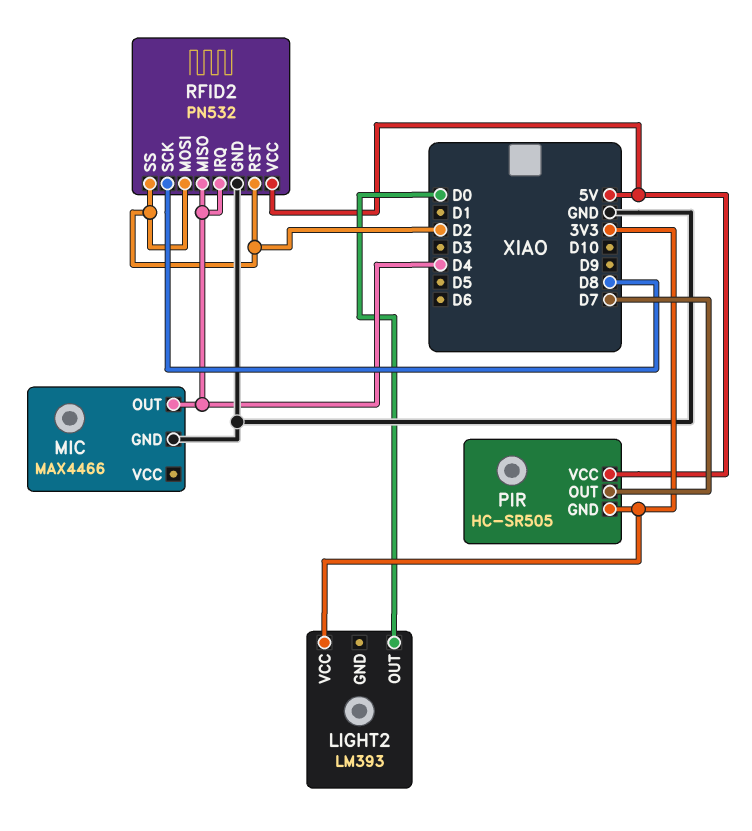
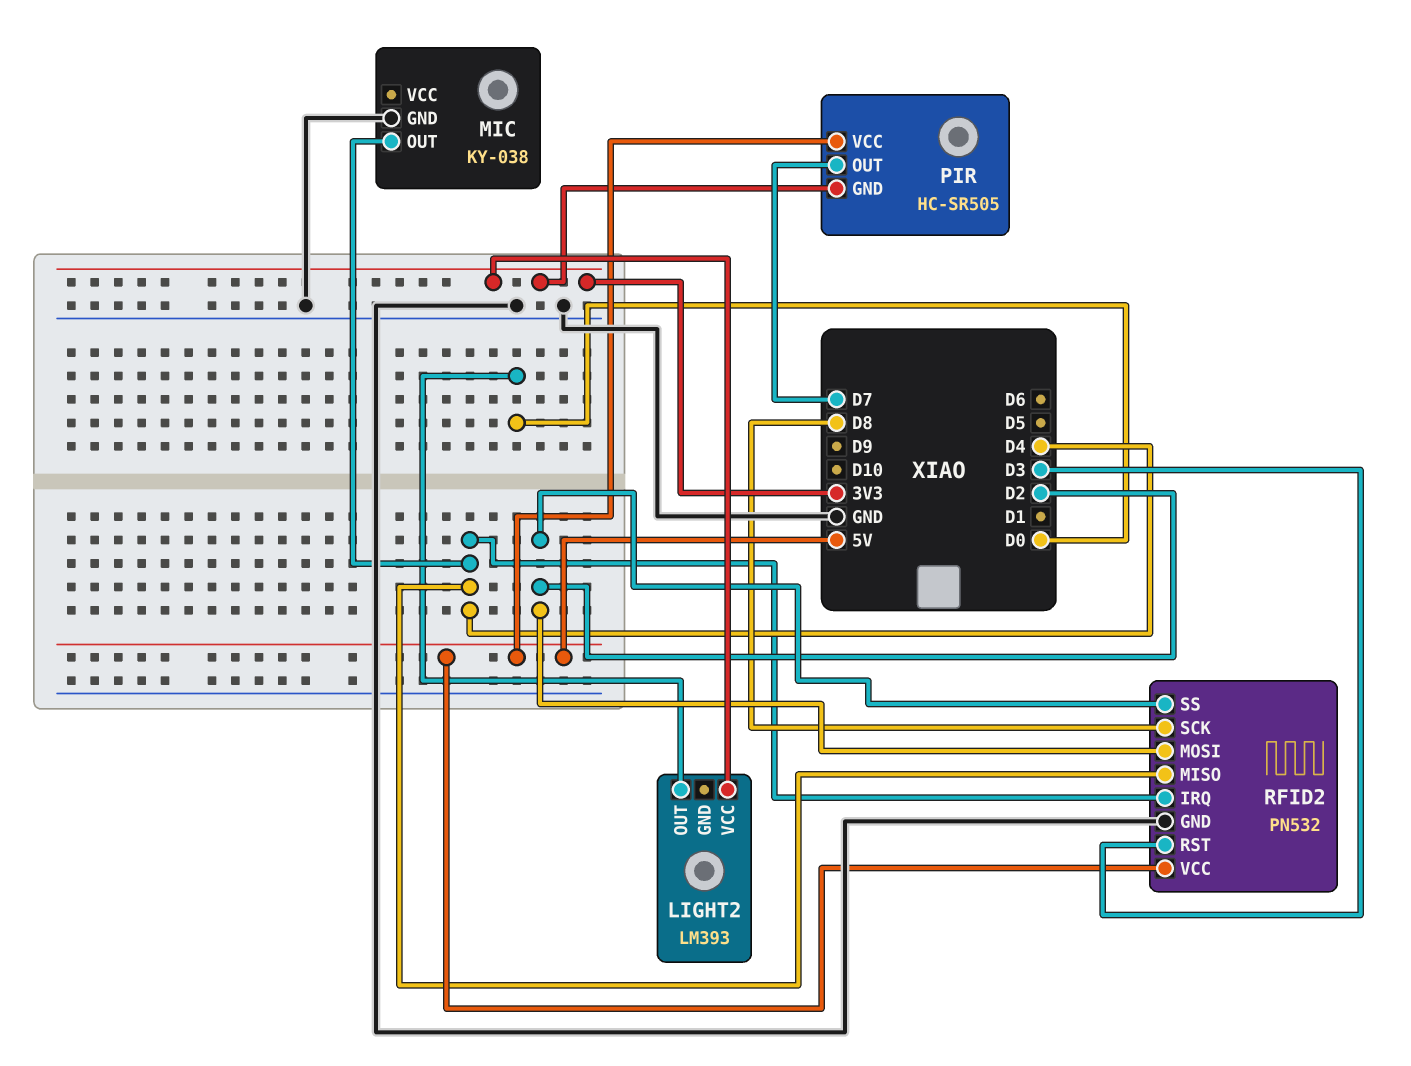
MIC: MAX4466 -> KY-038
RFID2 pin RST: D2 -> D3

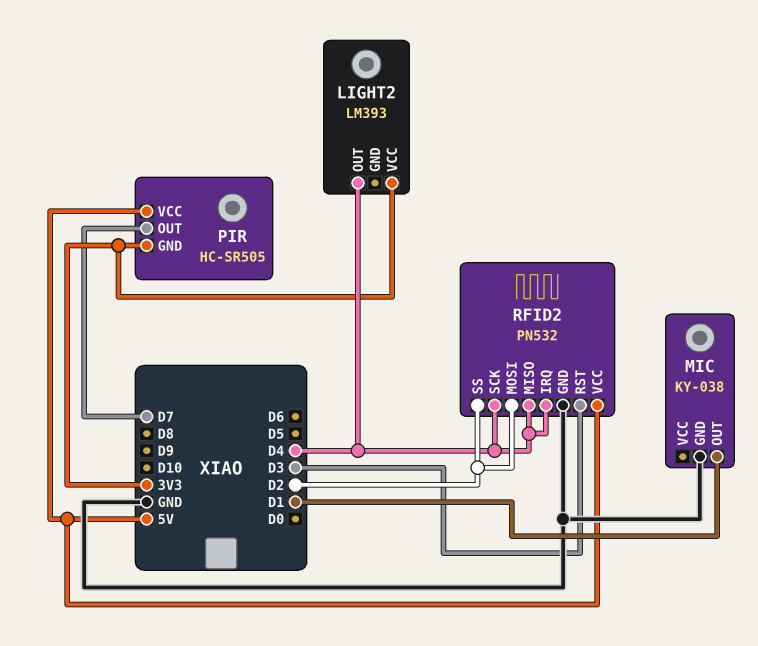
LIGHT2 pin OUT: D0 -> D4
MIC pin OUT: D4 -> D1
RFID2 pin SCK: D8 -> D4

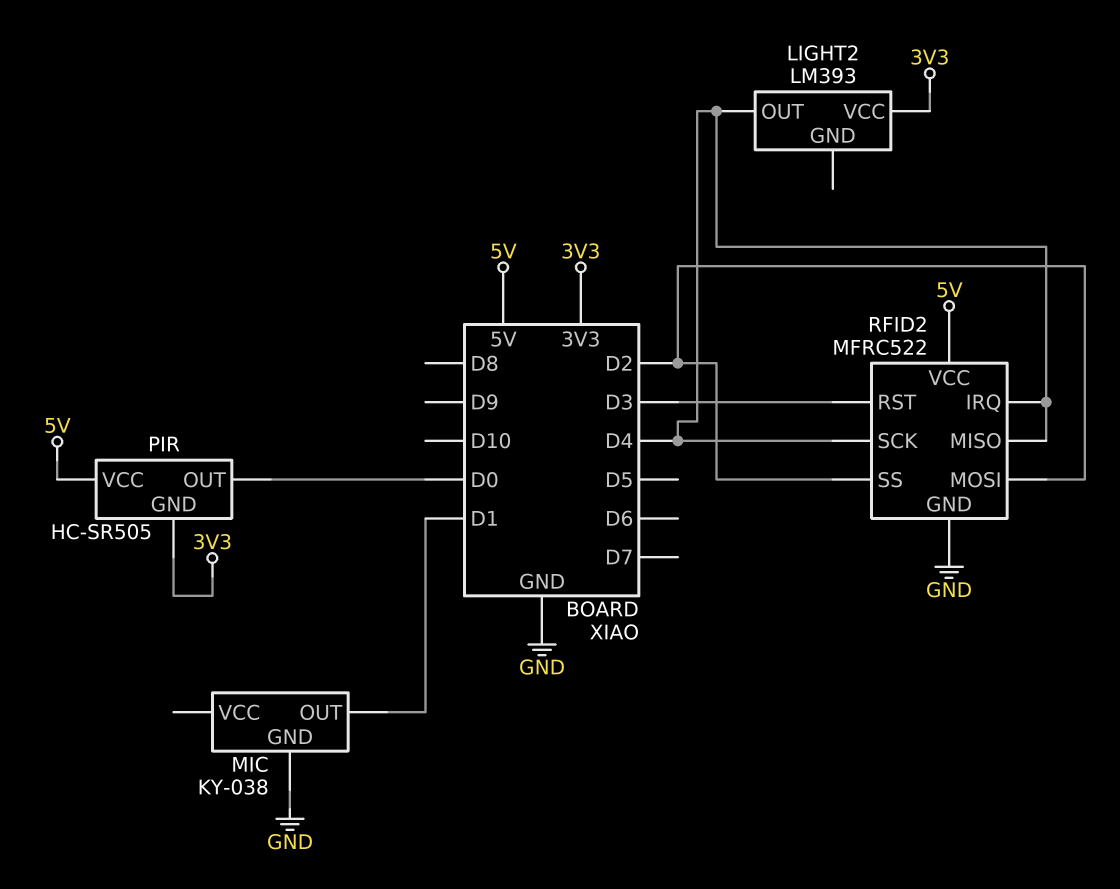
PIR pin OUT: D7 -> D0
RFID2: PN532 -> MFRC522

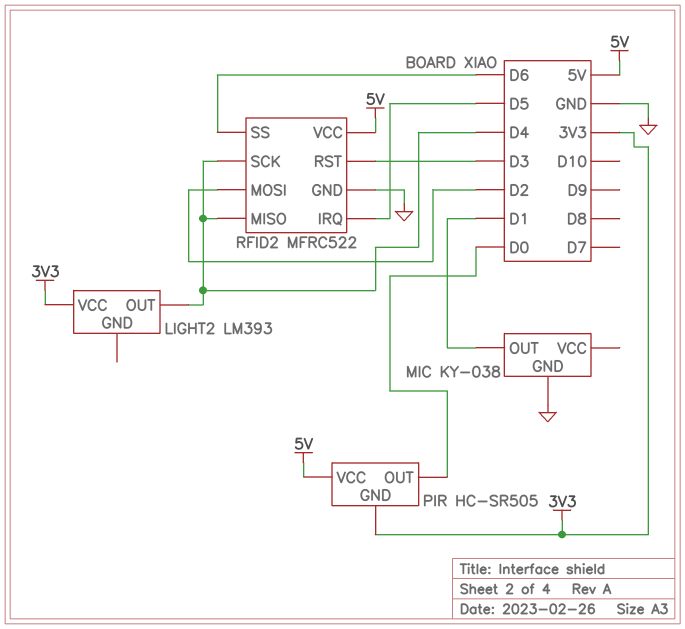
RFID2 pin IRQ: D4 -> D5
RFID2 pin SS: D2 -> D6

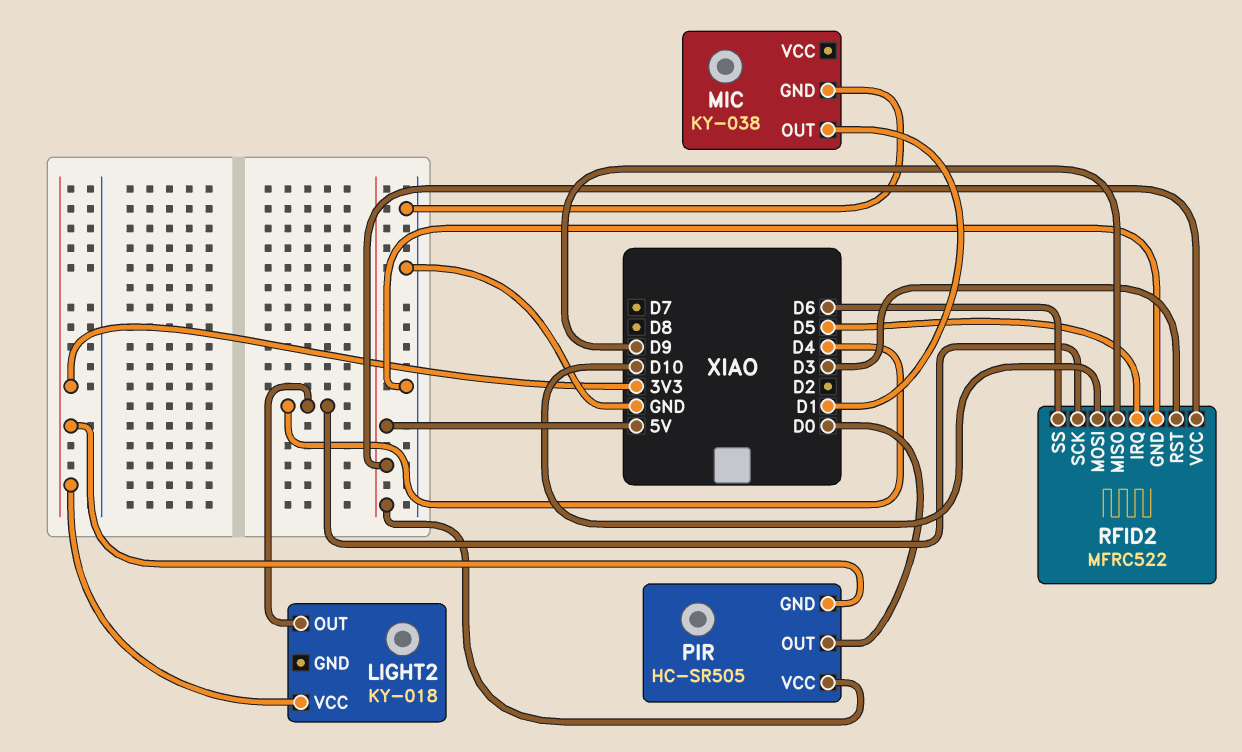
LIGHT2: LM393 -> KY-018
RFID2 pin MISO: D4 -> D9
RFID2 pin MOSI: D2 -> D10

